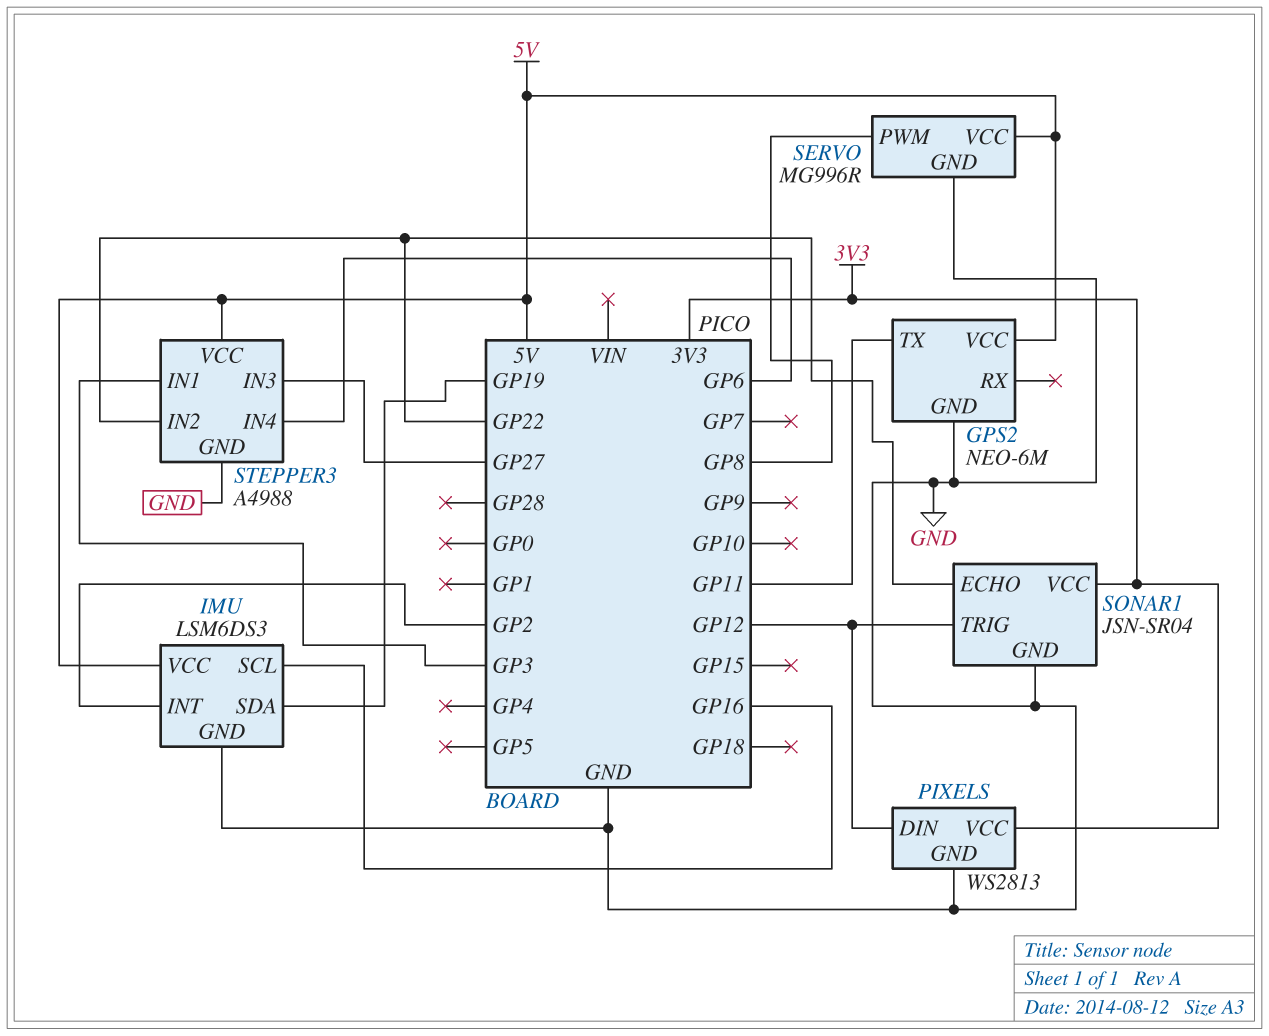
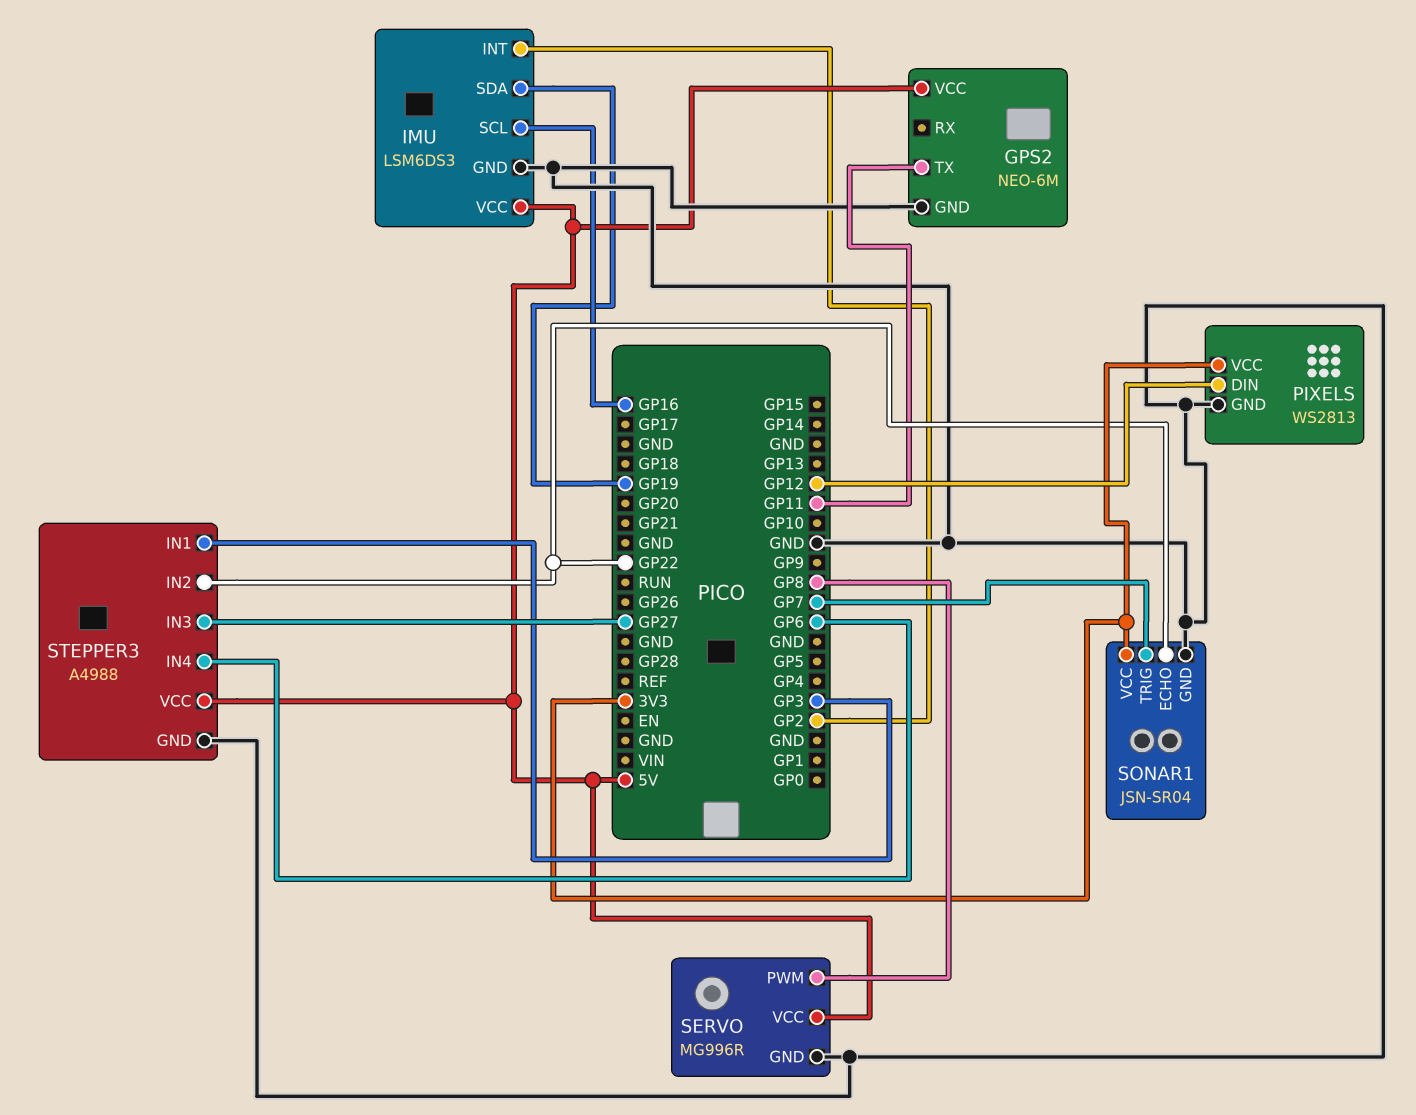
SONAR1 pin TRIG: GP12 -> GP7

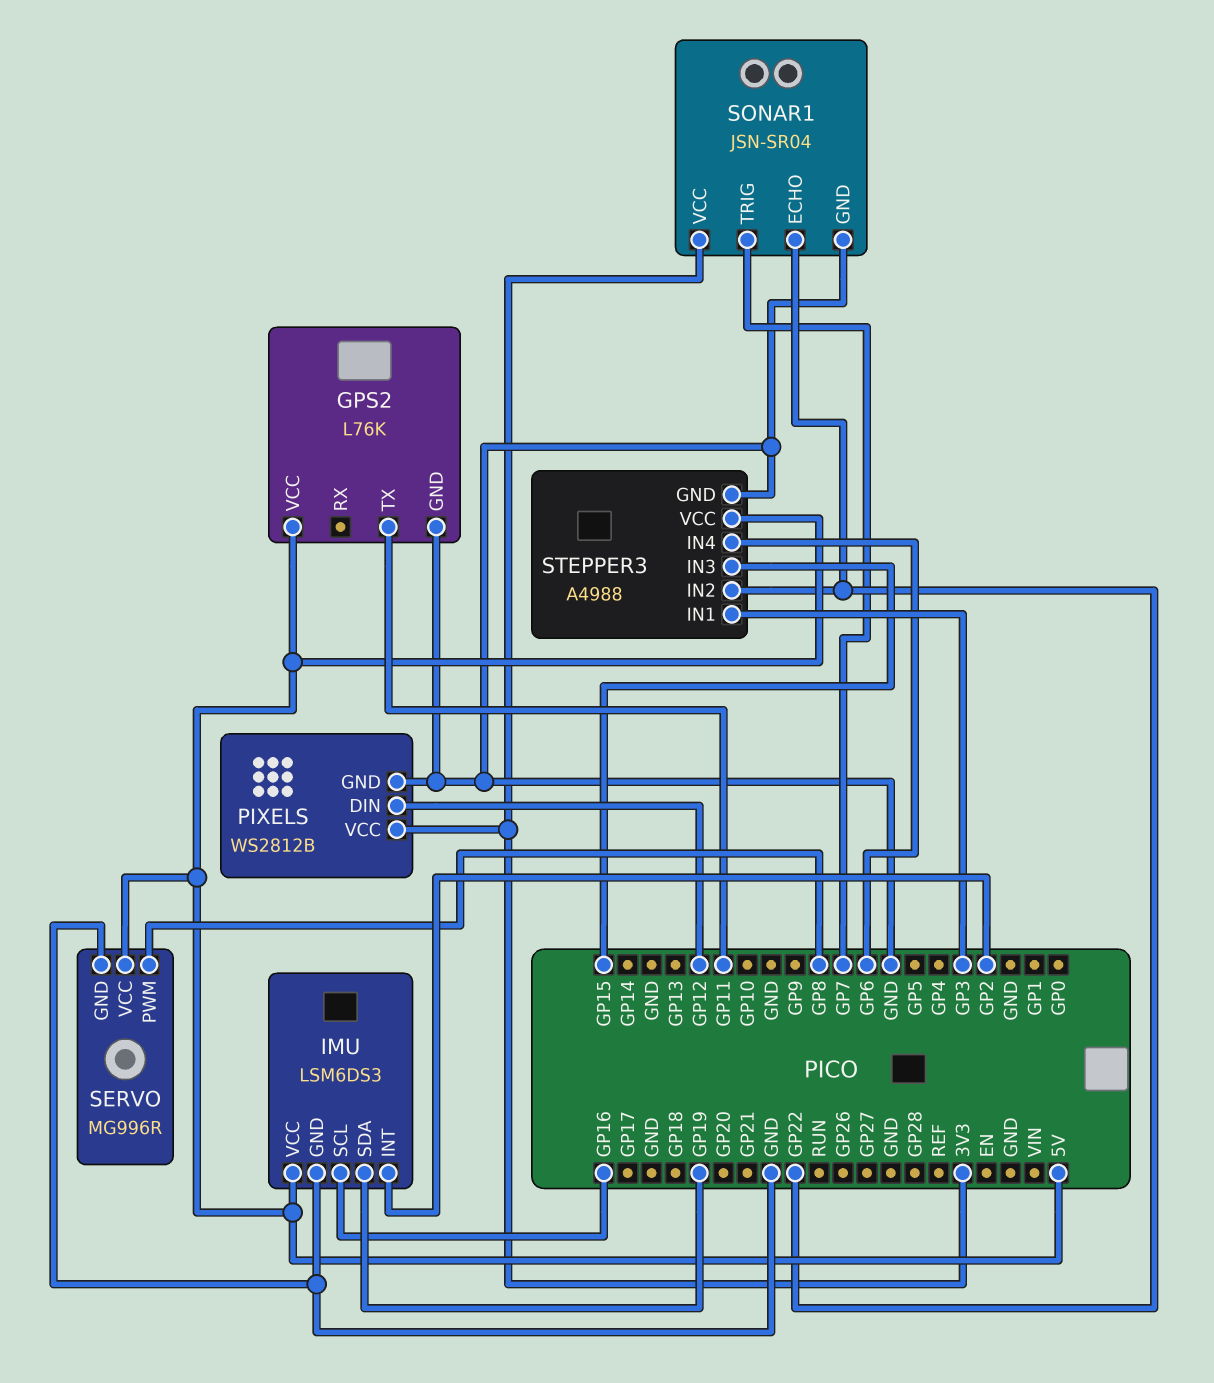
GPS2: NEO-6M -> L76K
PIXELS: WS2813 -> WS2812B
STEPPER3 pin IN3: GP27 -> GP15

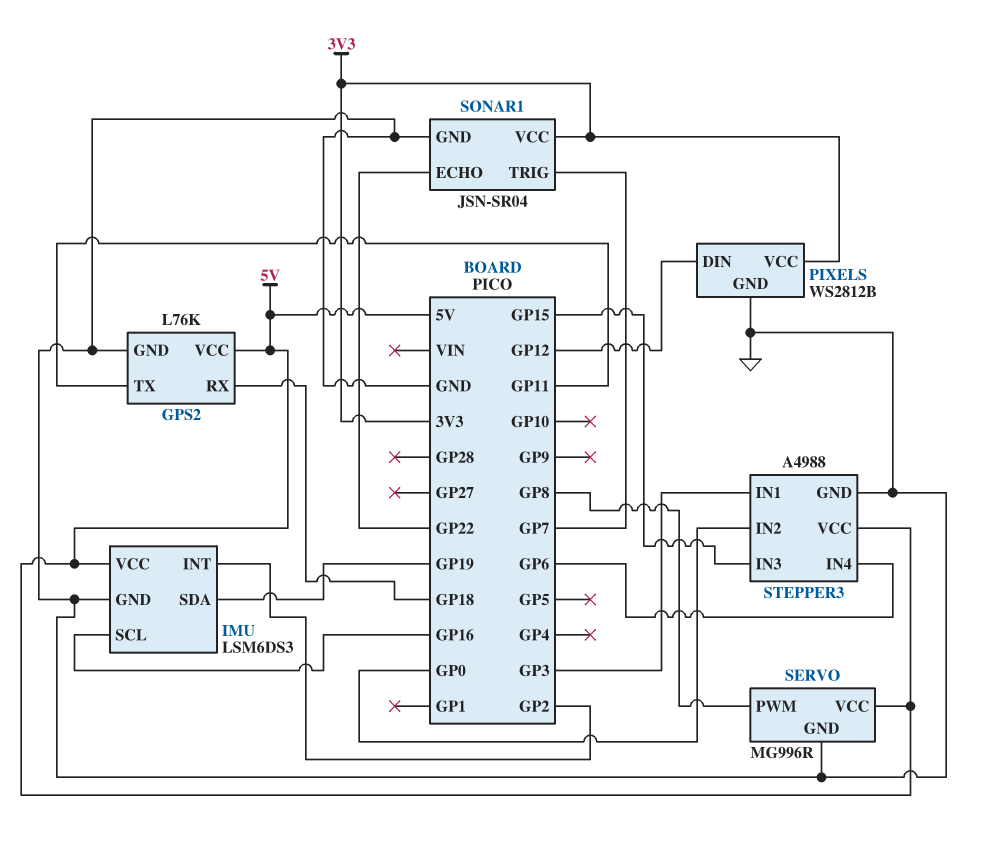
GPS2 pin RX: none -> GP18
STEPPER3 pin IN2: GP22 -> GP0

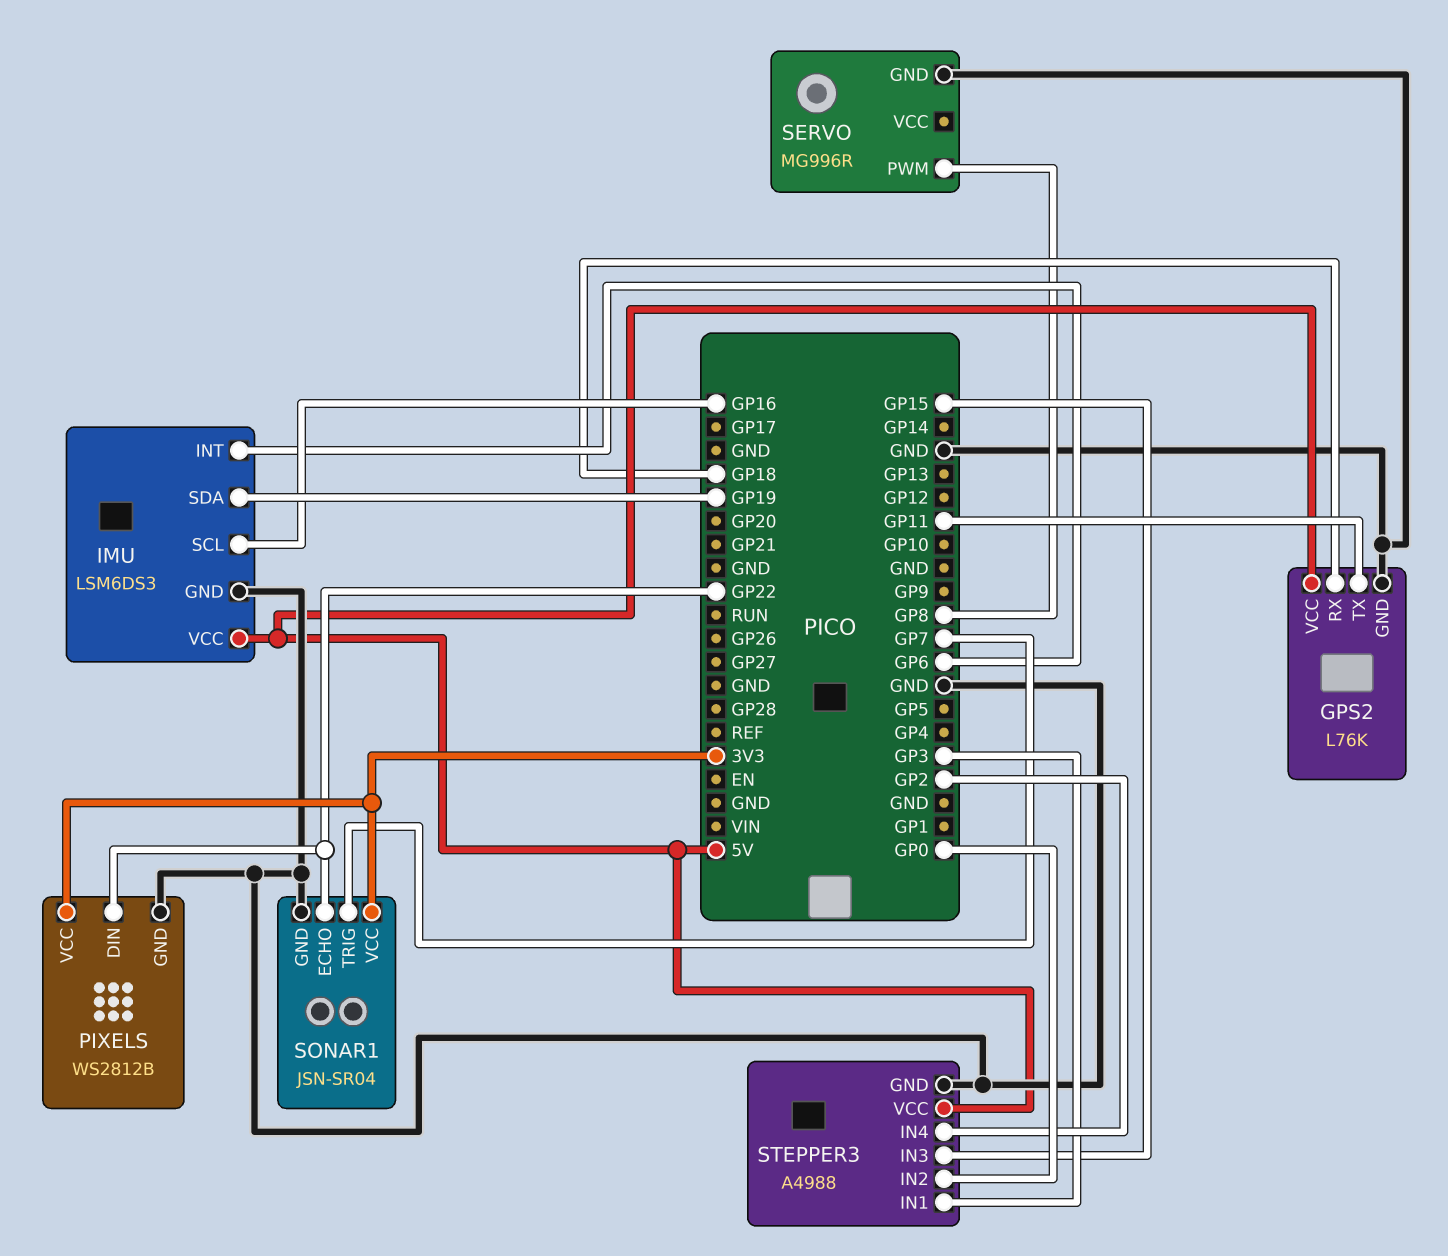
IMU pin INT: GP2 -> GP6
PIXELS pin DIN: GP12 -> GP22
SERVO pin VCC: 5V -> none
STEPPER3 pin IN4: GP6 -> GP2

